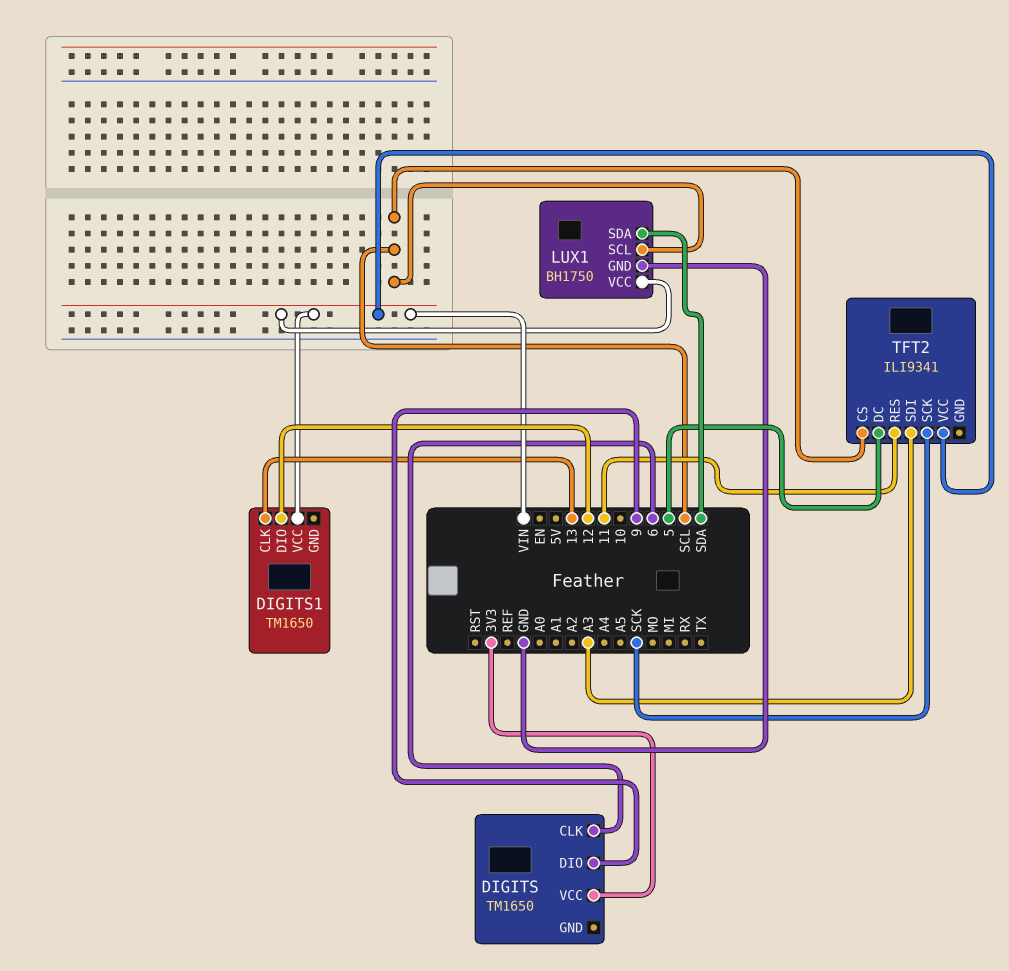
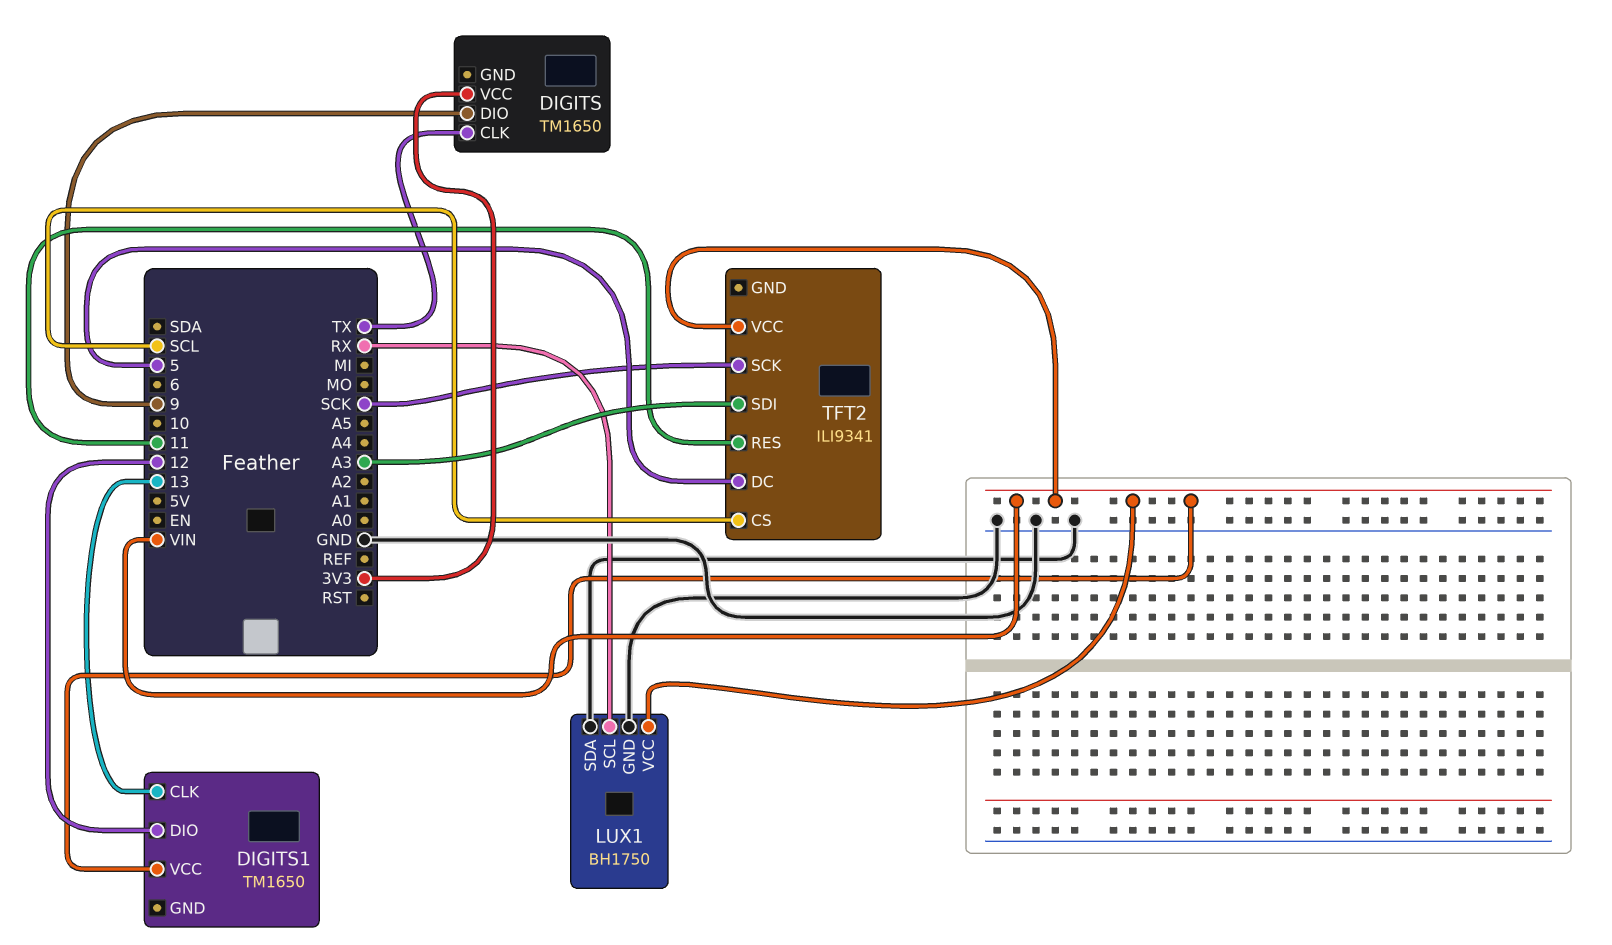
DIGITS pin CLK: 6 -> TX
LUX1 pin SCL: SCL -> RX
LUX1 pin SDA: SDA -> GND

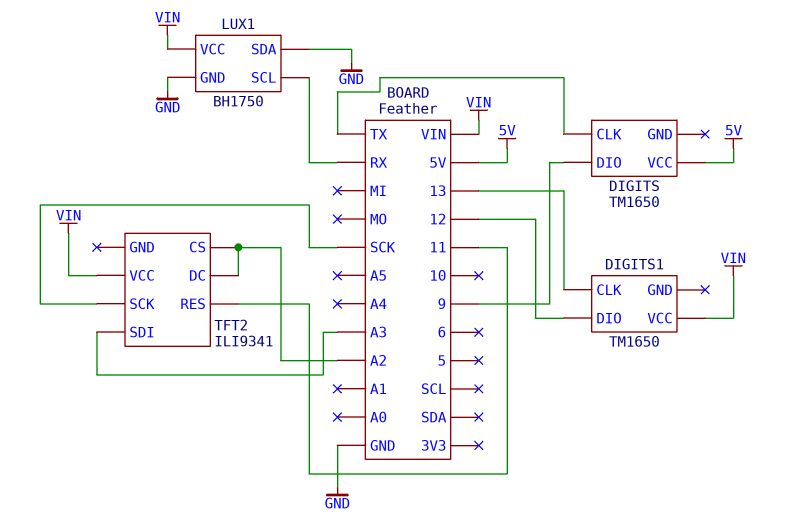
DIGITS pin VCC: 3V3 -> 5V
TFT2 pin CS: SCL -> A2
TFT2 pin DC: 5 -> A2

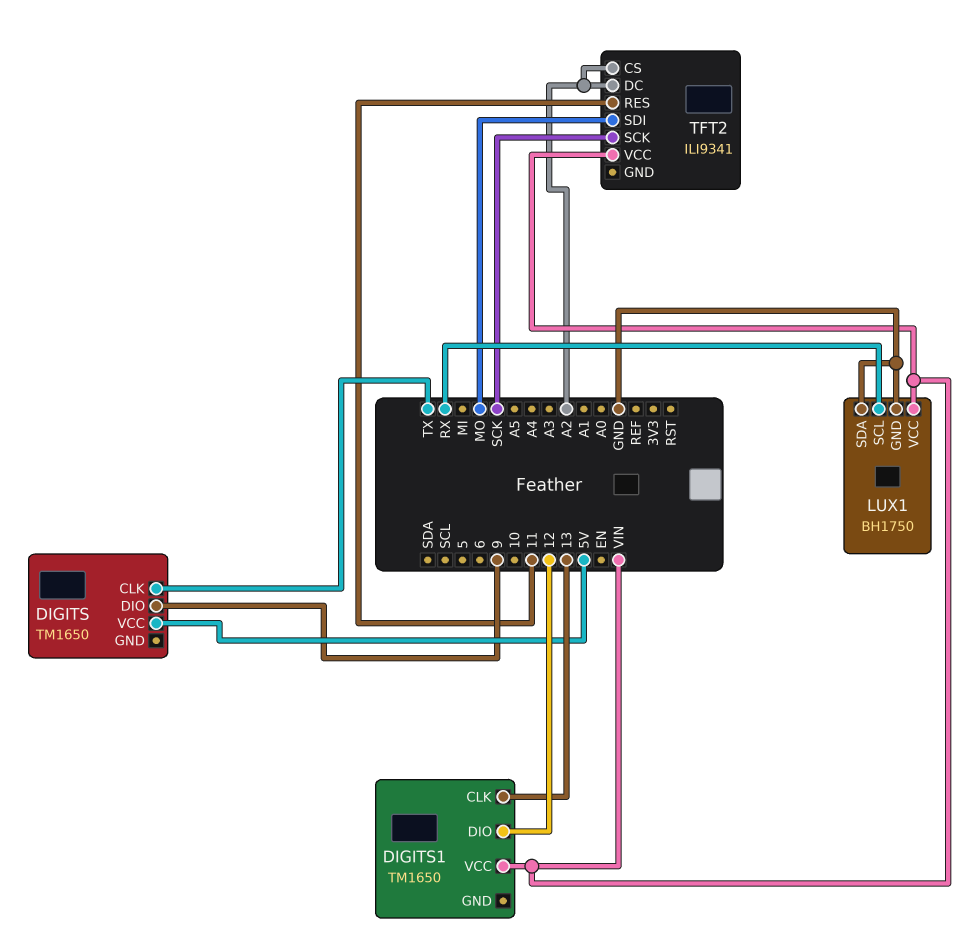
TFT2 pin SDI: A3 -> MO

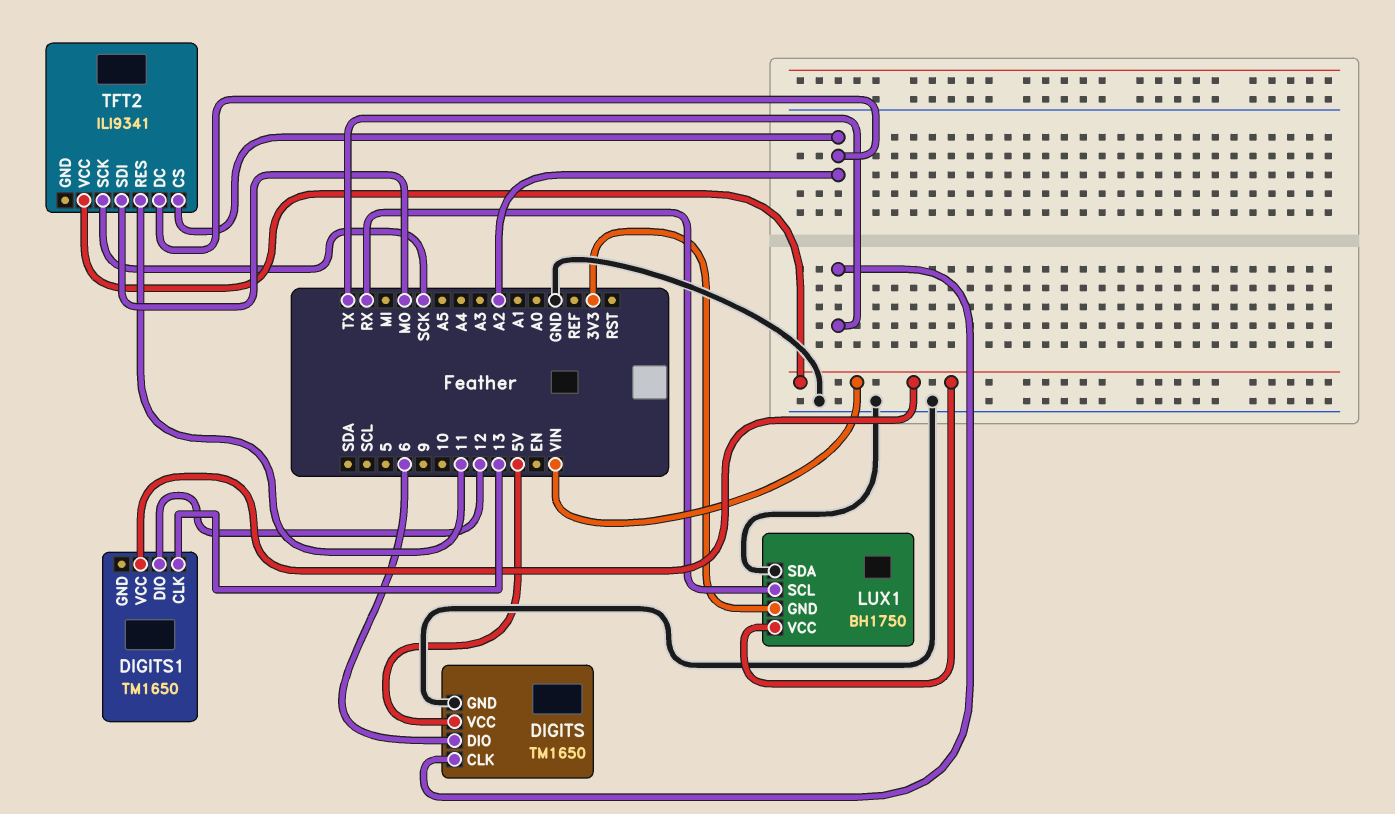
DIGITS pin DIO: 9 -> 6
DIGITS pin GND: none -> GND
LUX1 pin GND: GND -> 3V3

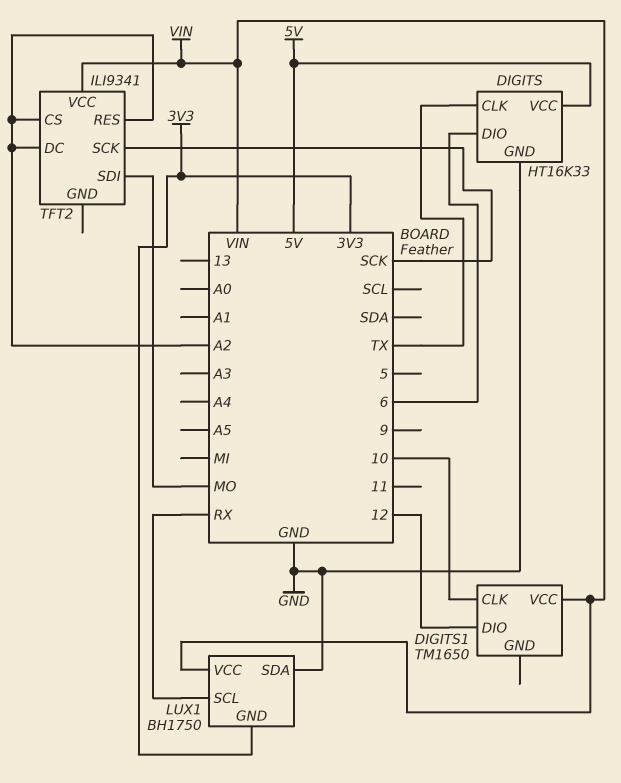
DIGITS: TM1650 -> HT16K33
DIGITS1 pin CLK: 13 -> 10
TFT2 pin RES: 11 -> A2

